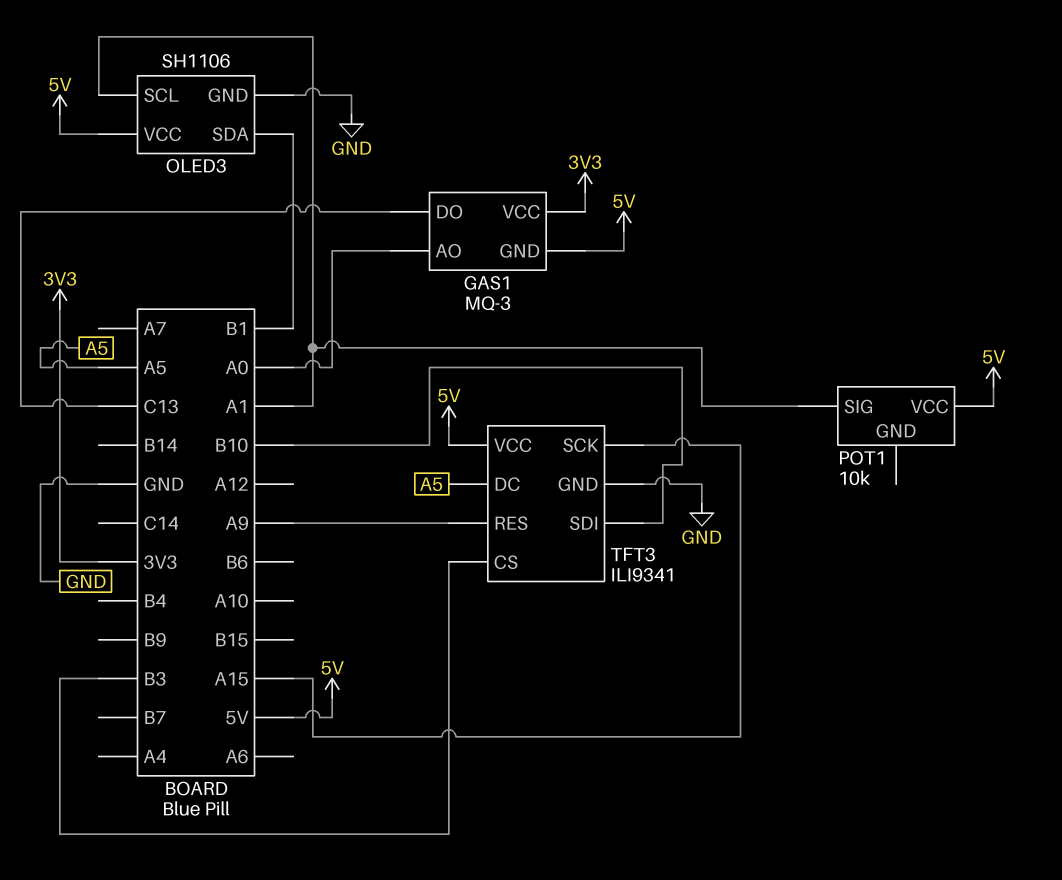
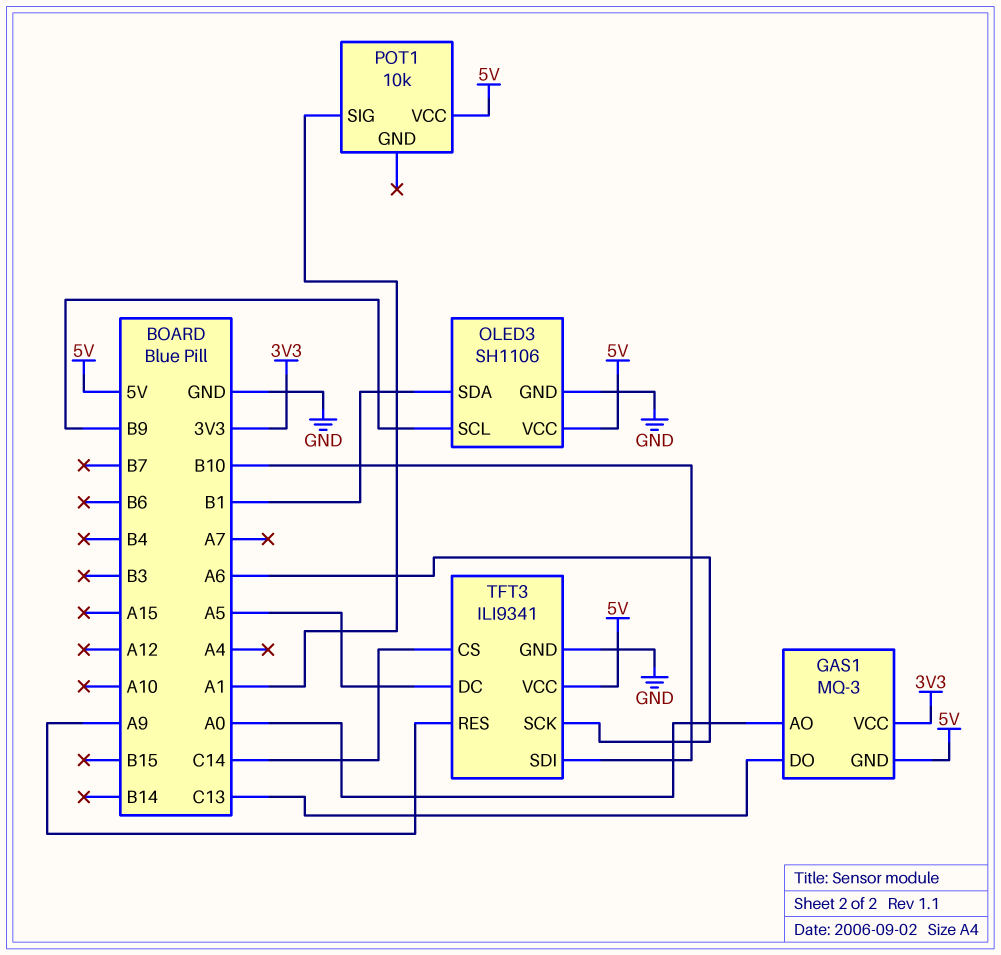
OLED3 pin SCL: A1 -> B9
TFT3 pin CS: B3 -> C14
TFT3 pin SCK: A15 -> A6

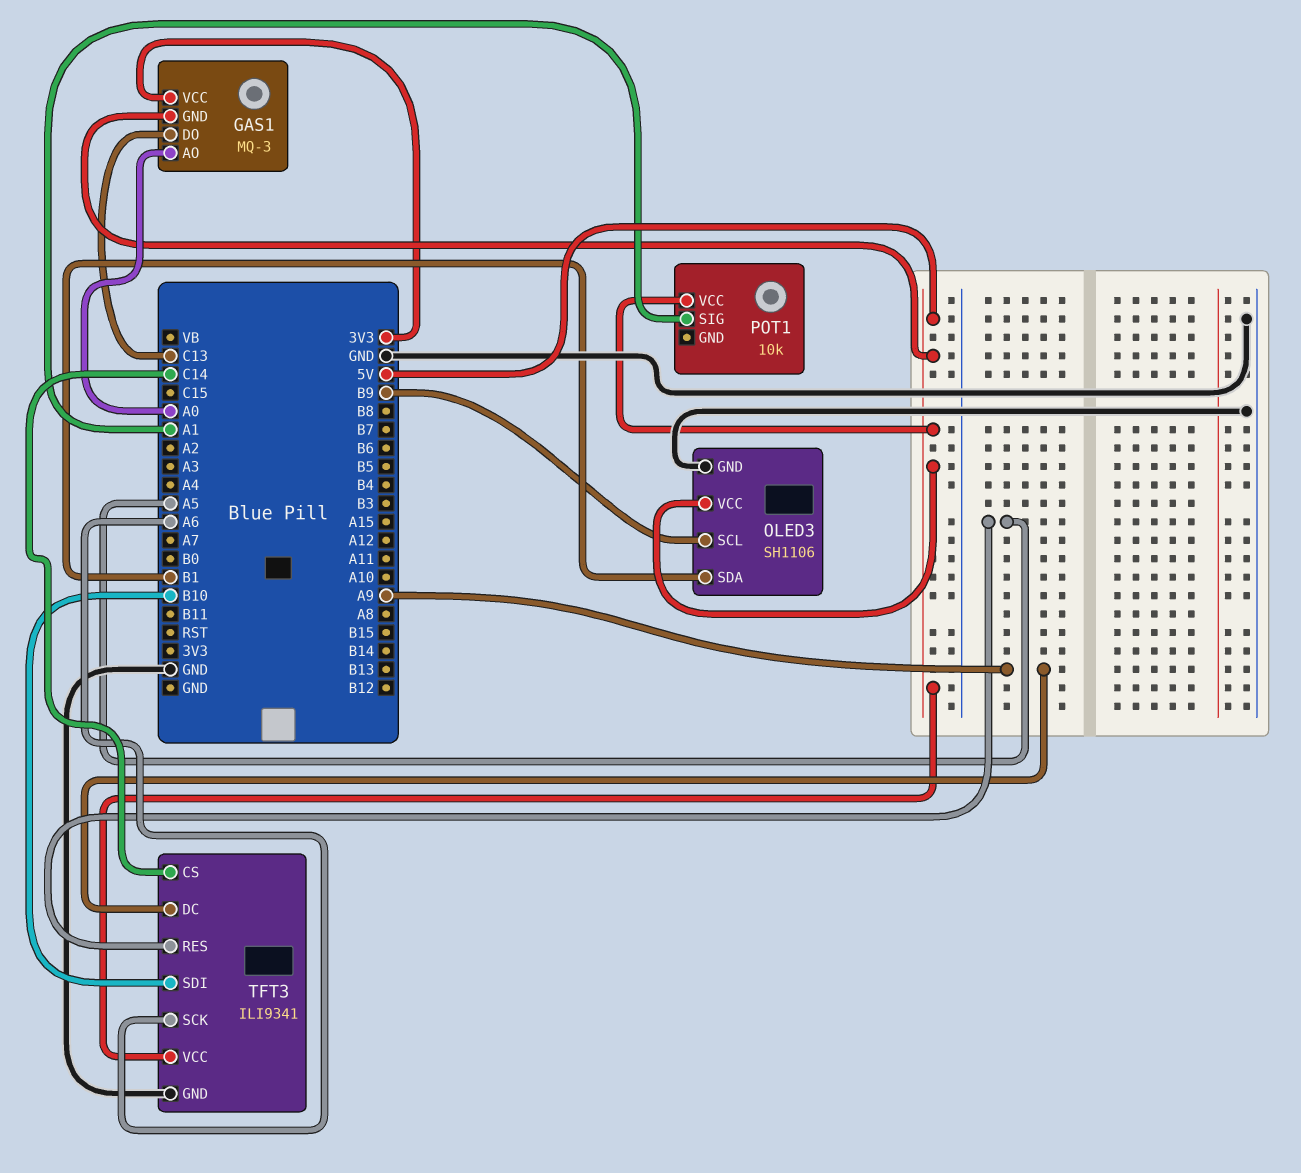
TFT3 pin DC: A5 -> A9
TFT3 pin RES: A9 -> A5

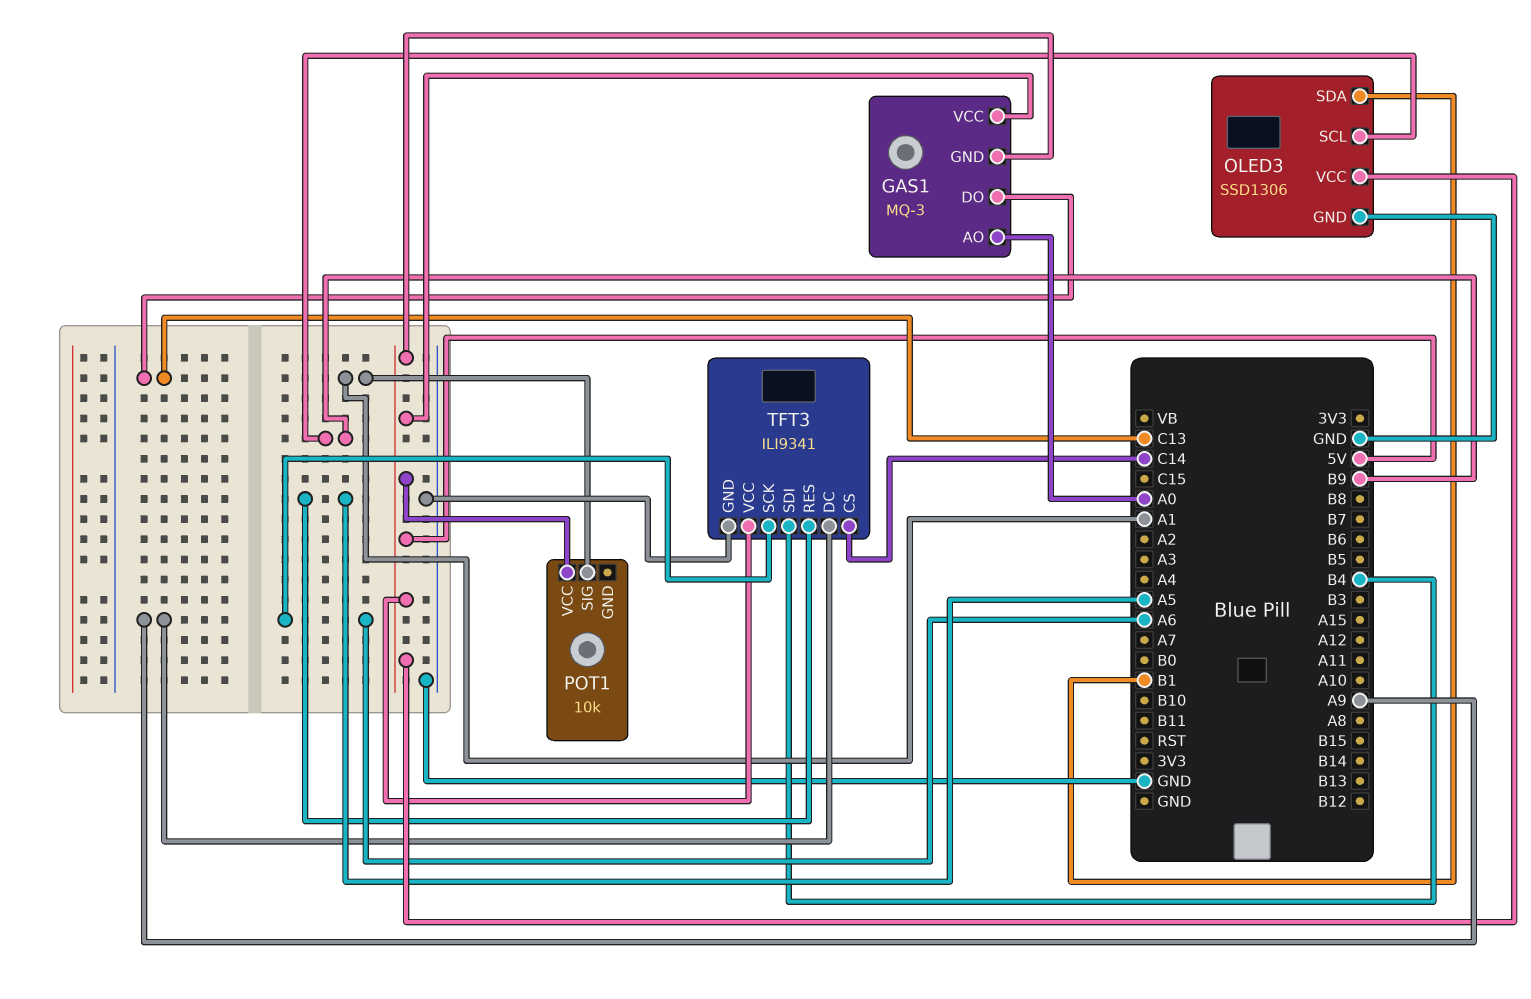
GAS1 pin VCC: 3V3 -> 5V
OLED3: SH1106 -> SSD1306
TFT3 pin SDI: B10 -> B4

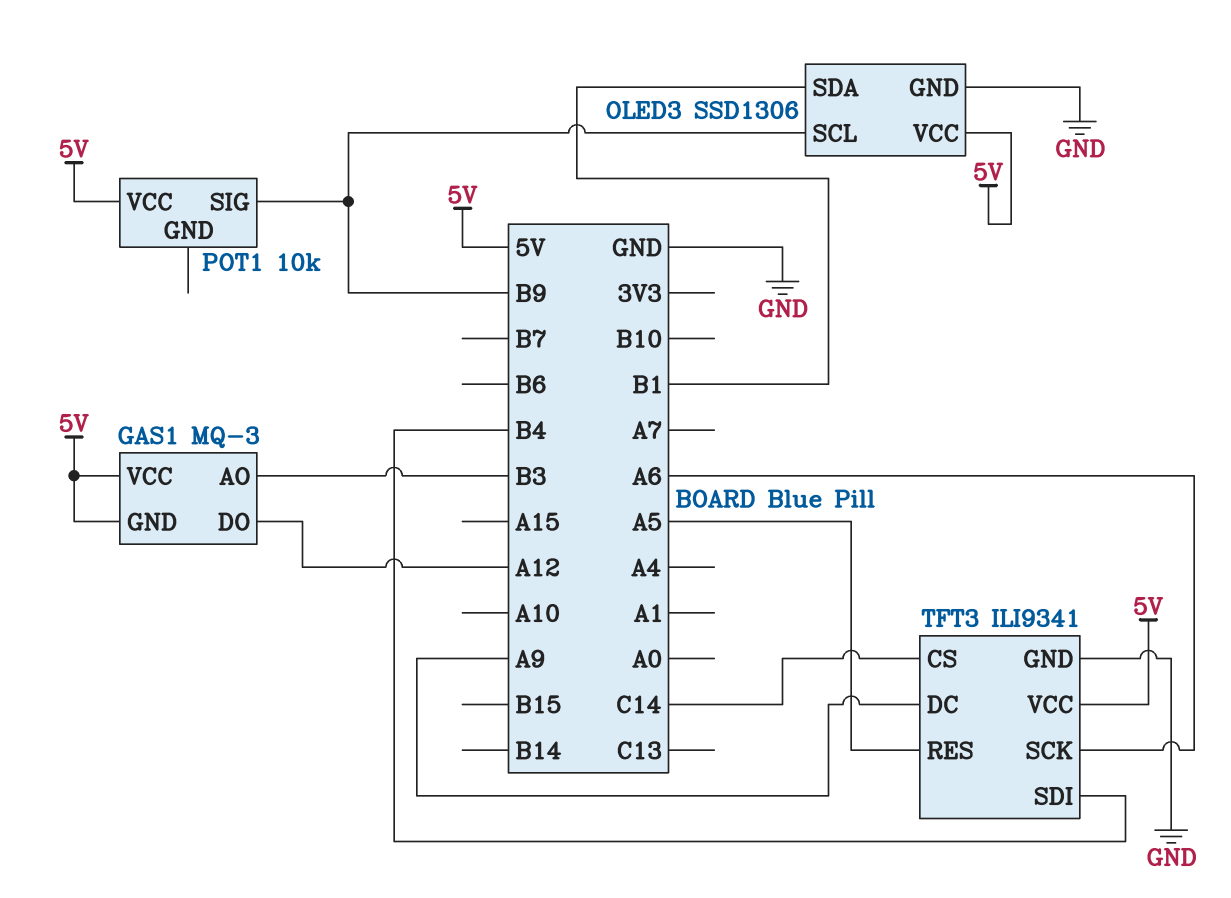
GAS1 pin AO: A0 -> B3
GAS1 pin DO: C13 -> A12
POT1 pin SIG: A1 -> B9

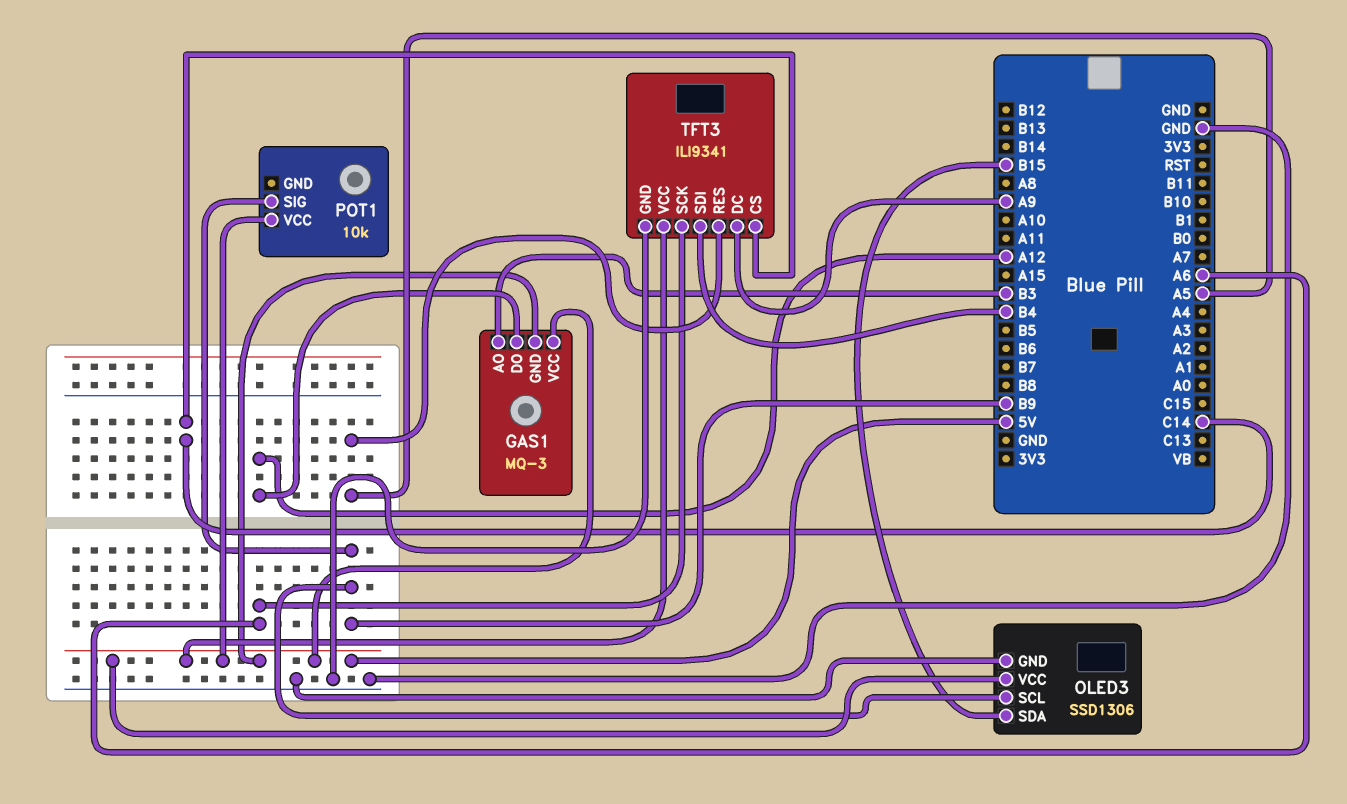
OLED3 pin SDA: B1 -> B15

